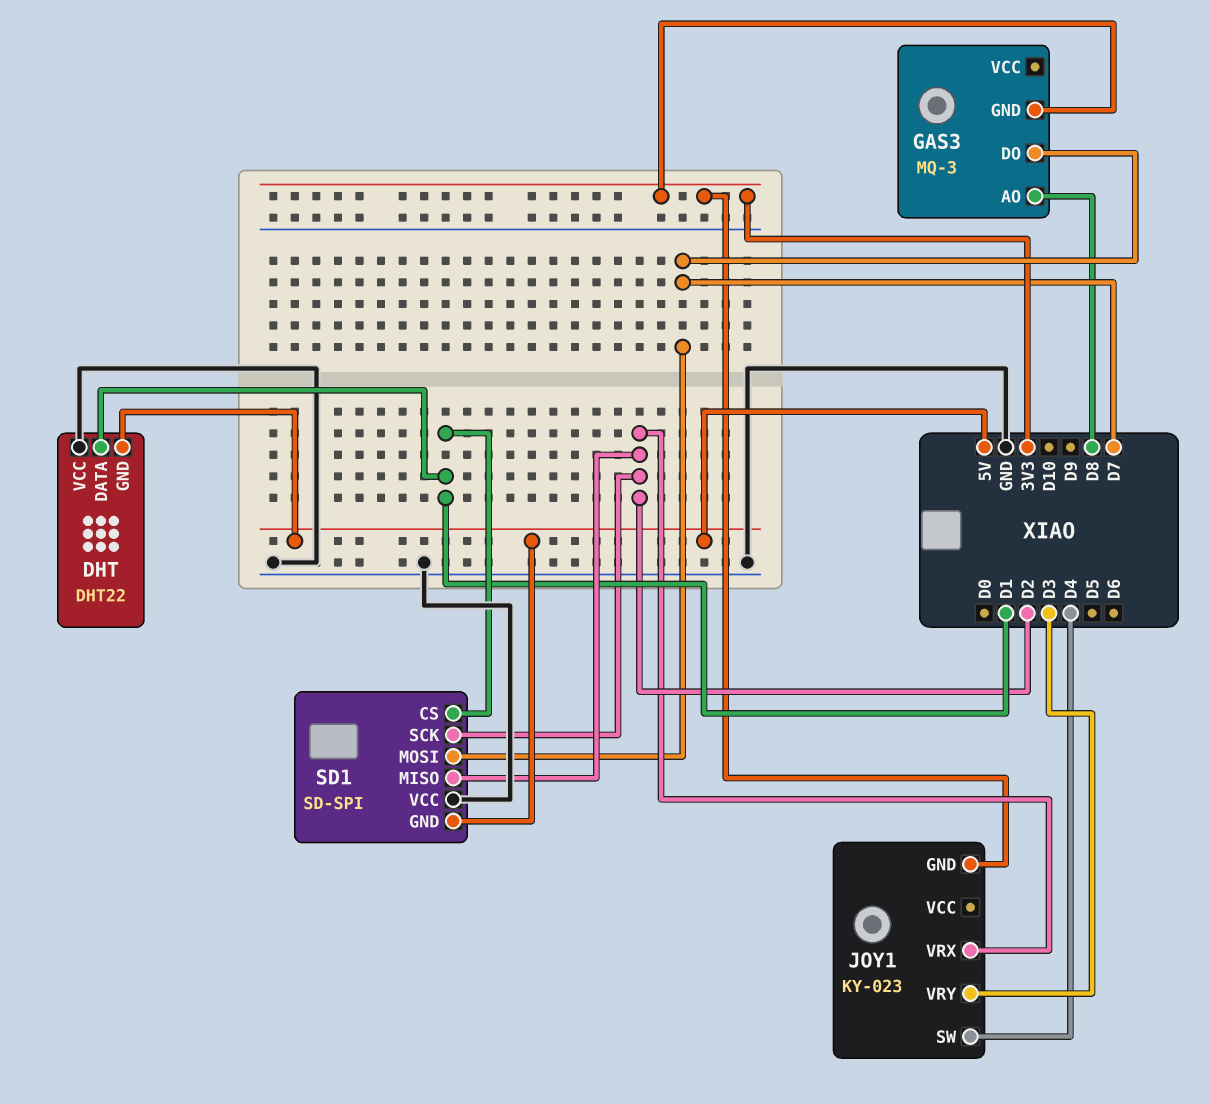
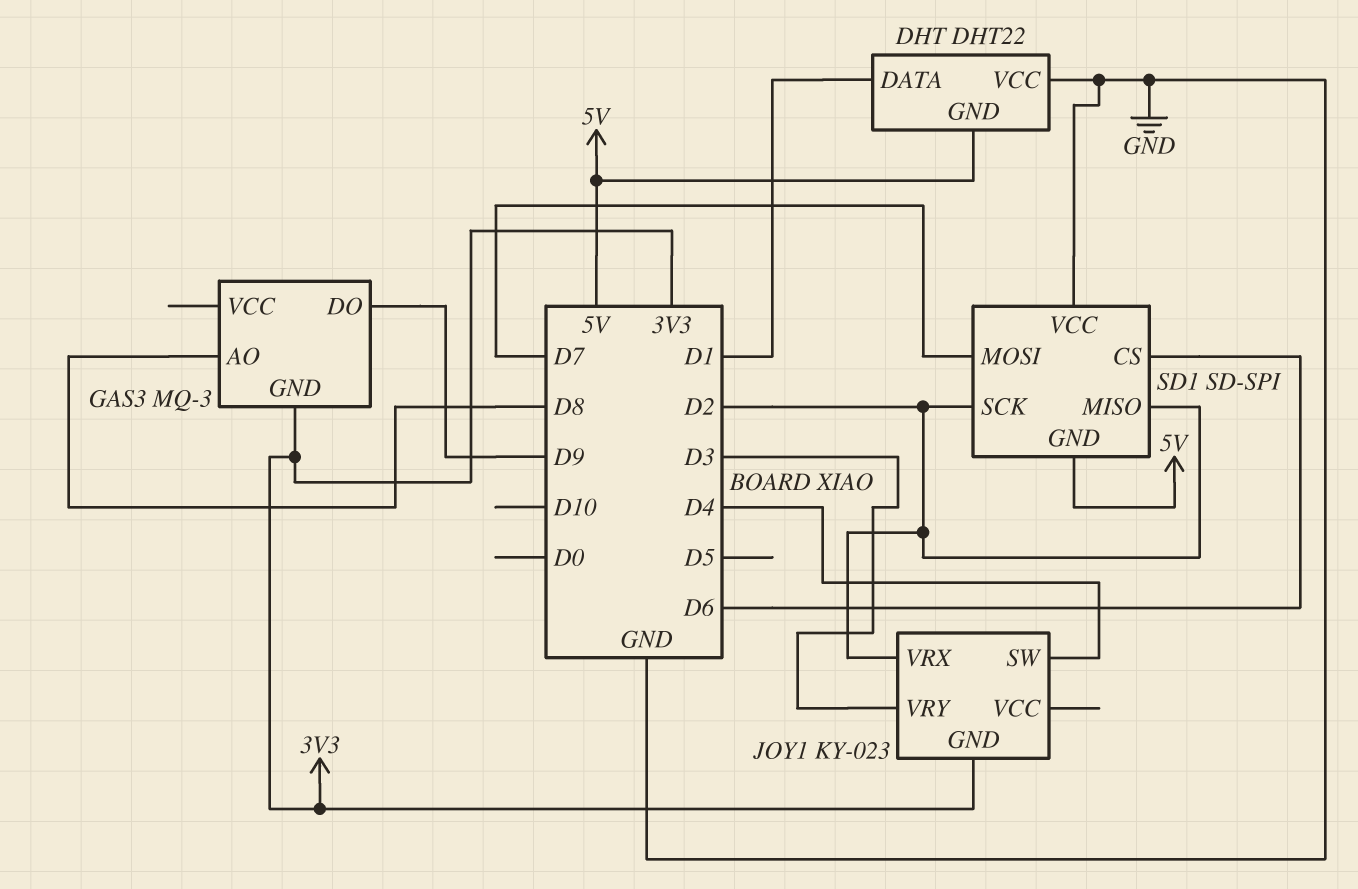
GAS3 pin DO: D7 -> D9
SD1 pin CS: D1 -> D6

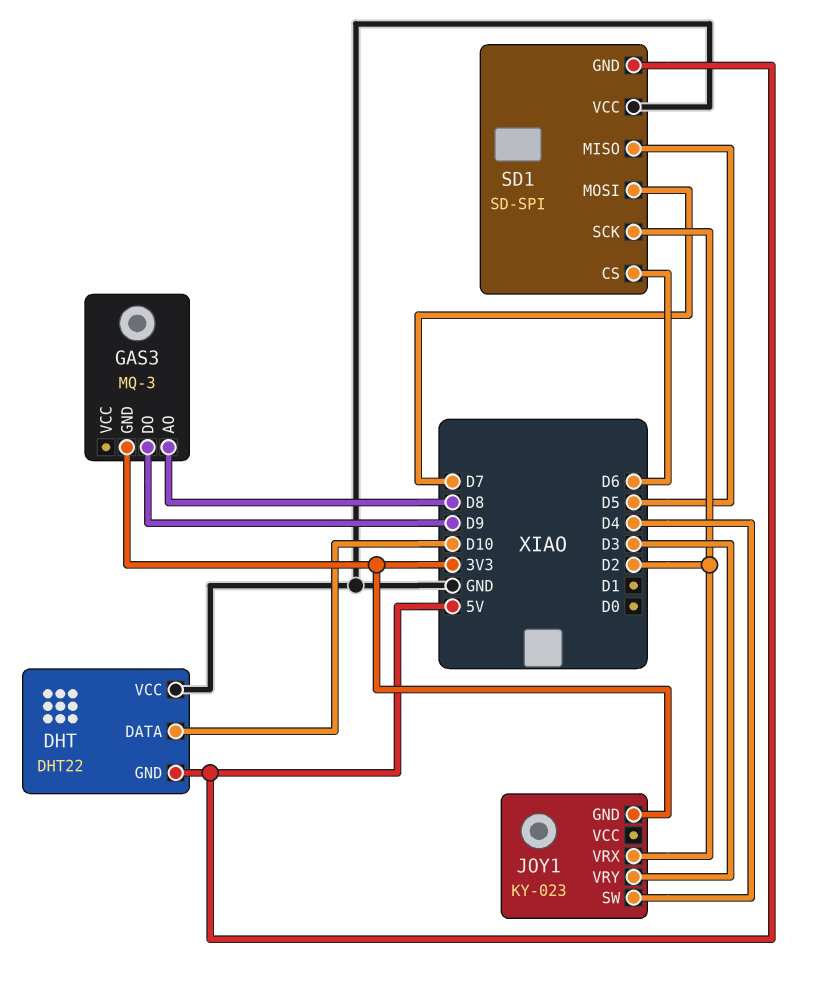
DHT pin DATA: D1 -> D10
SD1 pin MISO: D2 -> D5

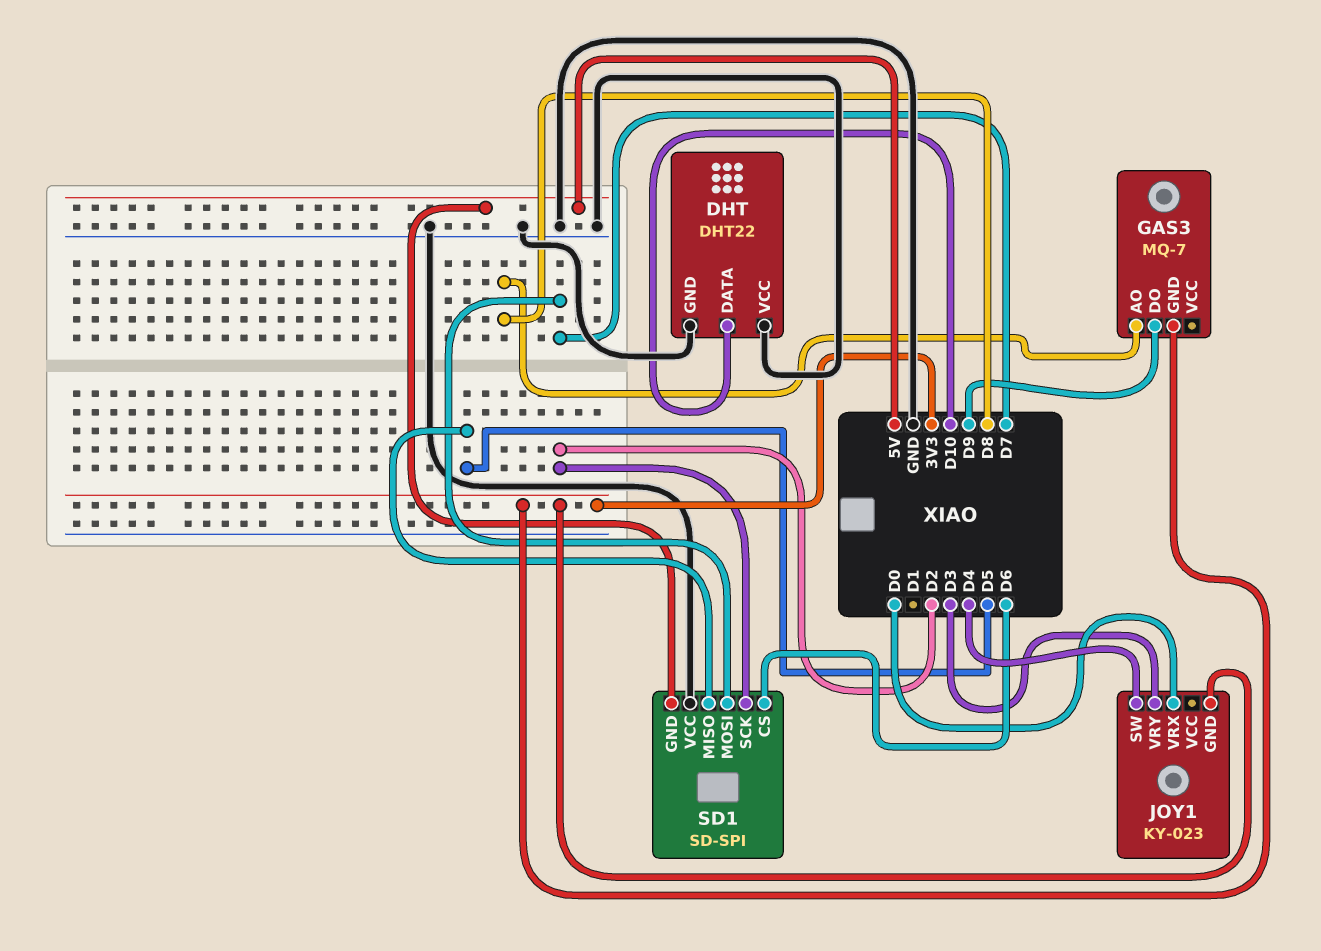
DHT pin GND: 5V -> GND
GAS3: MQ-3 -> MQ-7
JOY1 pin VRX: D2 -> D0

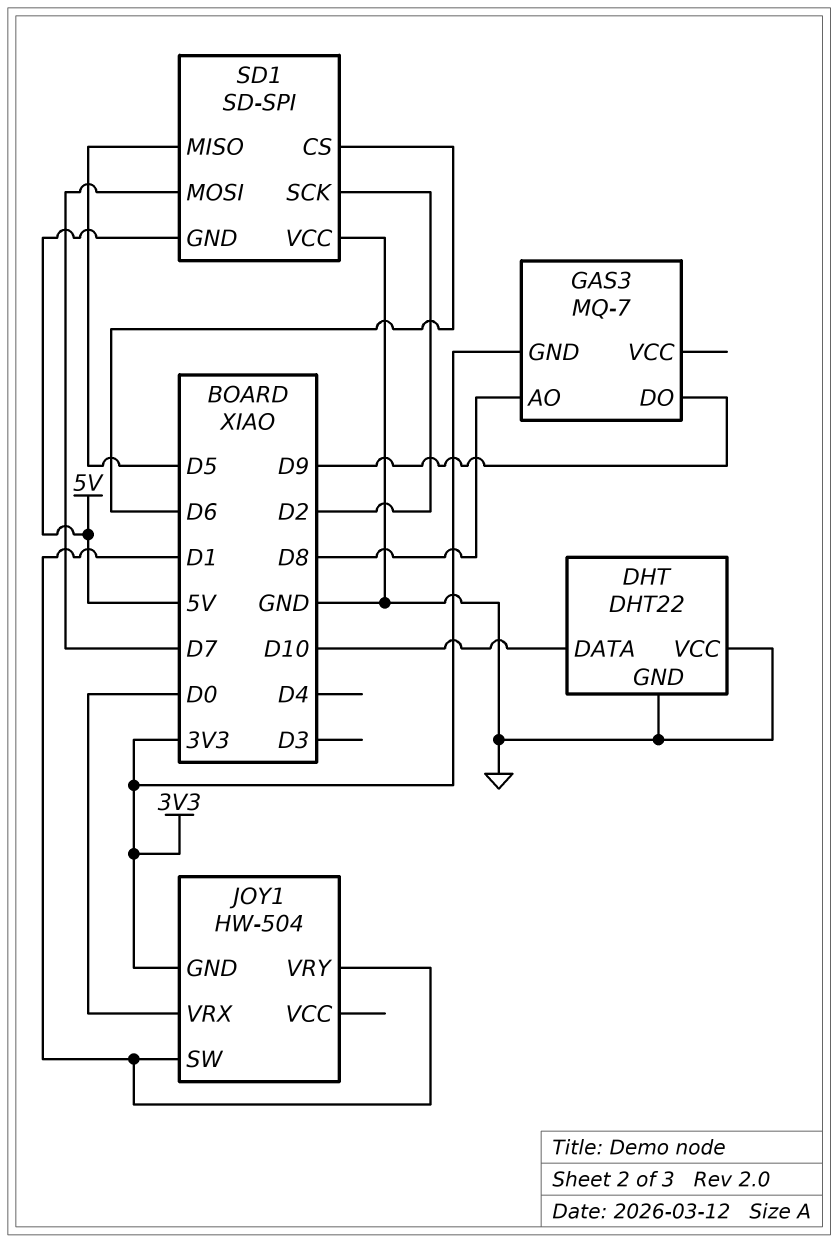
JOY1: KY-023 -> HW-504
JOY1 pin SW: D4 -> D1
JOY1 pin VRY: D3 -> D1

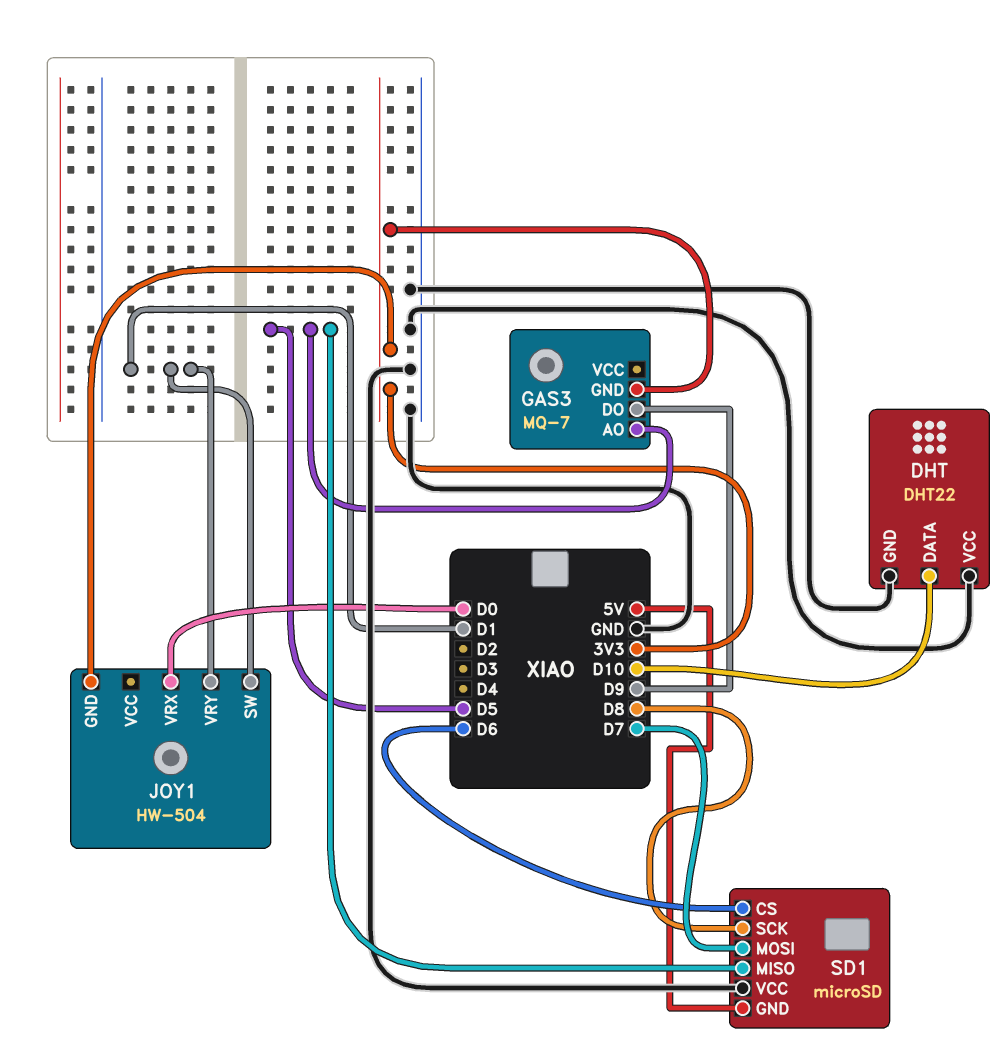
GAS3 pin AO: D8 -> D5
SD1: SD-SPI -> microSD
SD1 pin SCK: D2 -> D8

